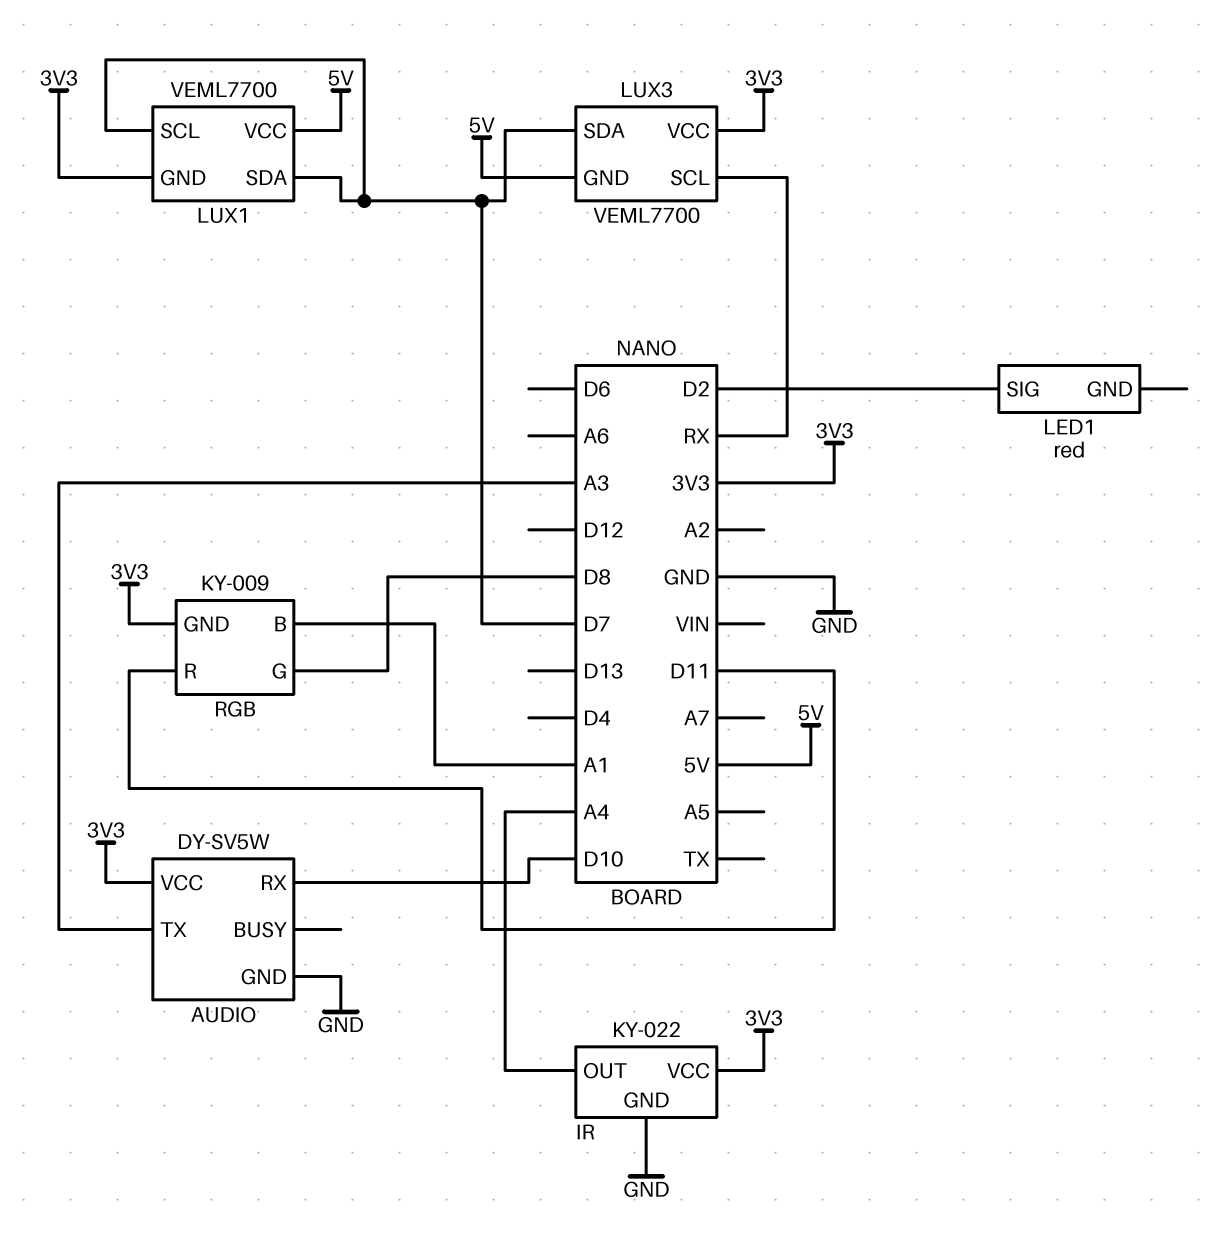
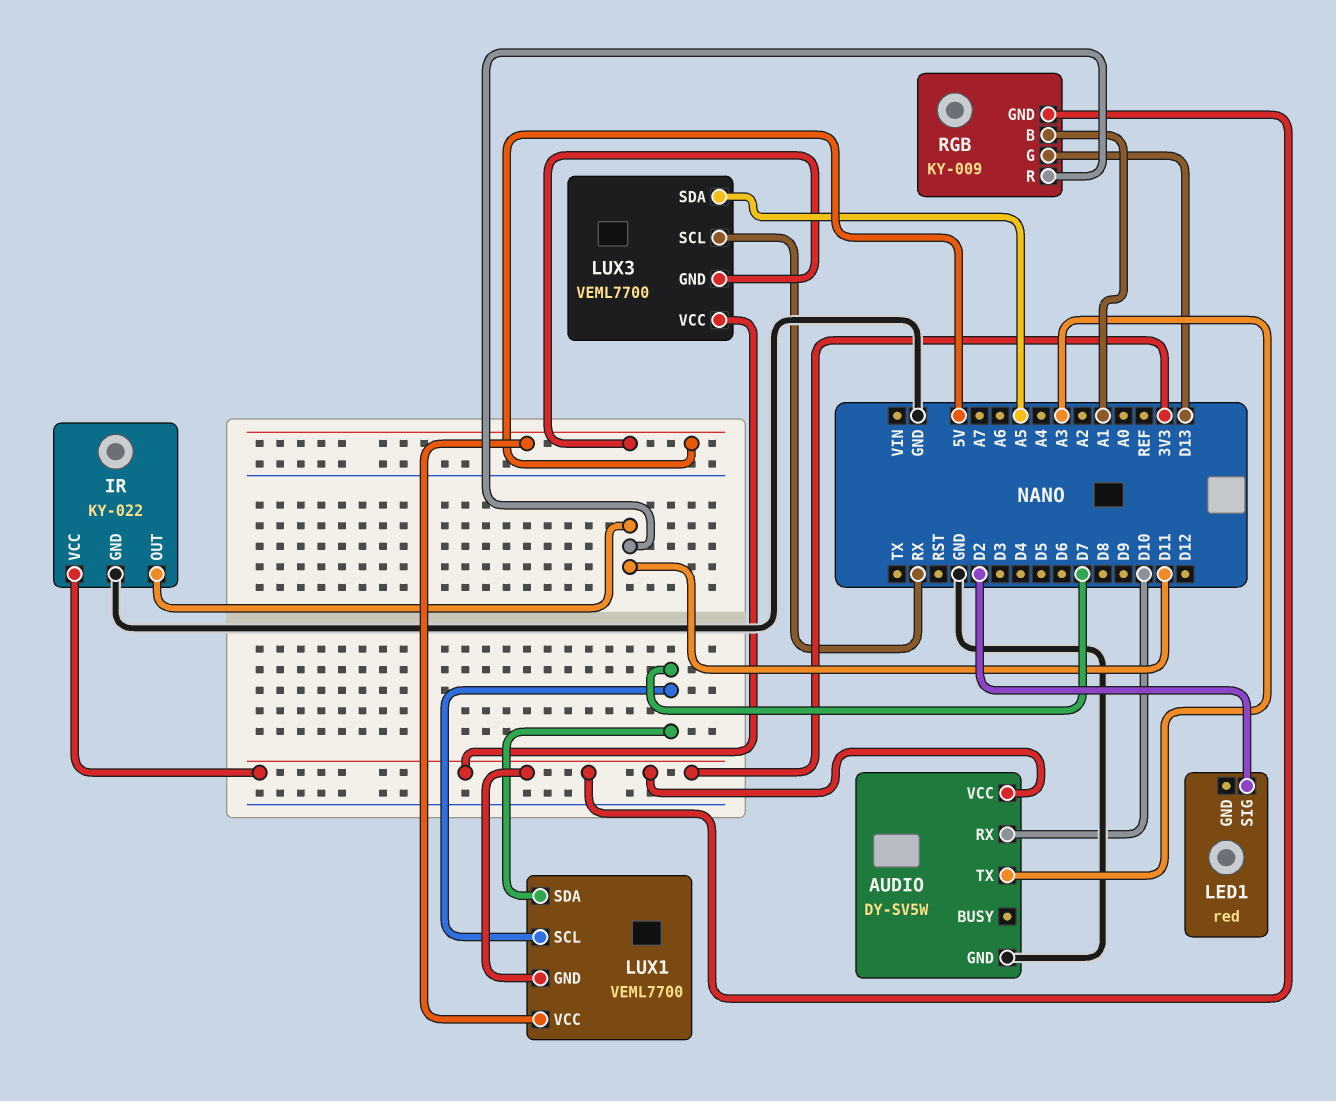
IR pin OUT: A4 -> D11
LUX3 pin SDA: D7 -> A5
RGB pin G: D8 -> D13

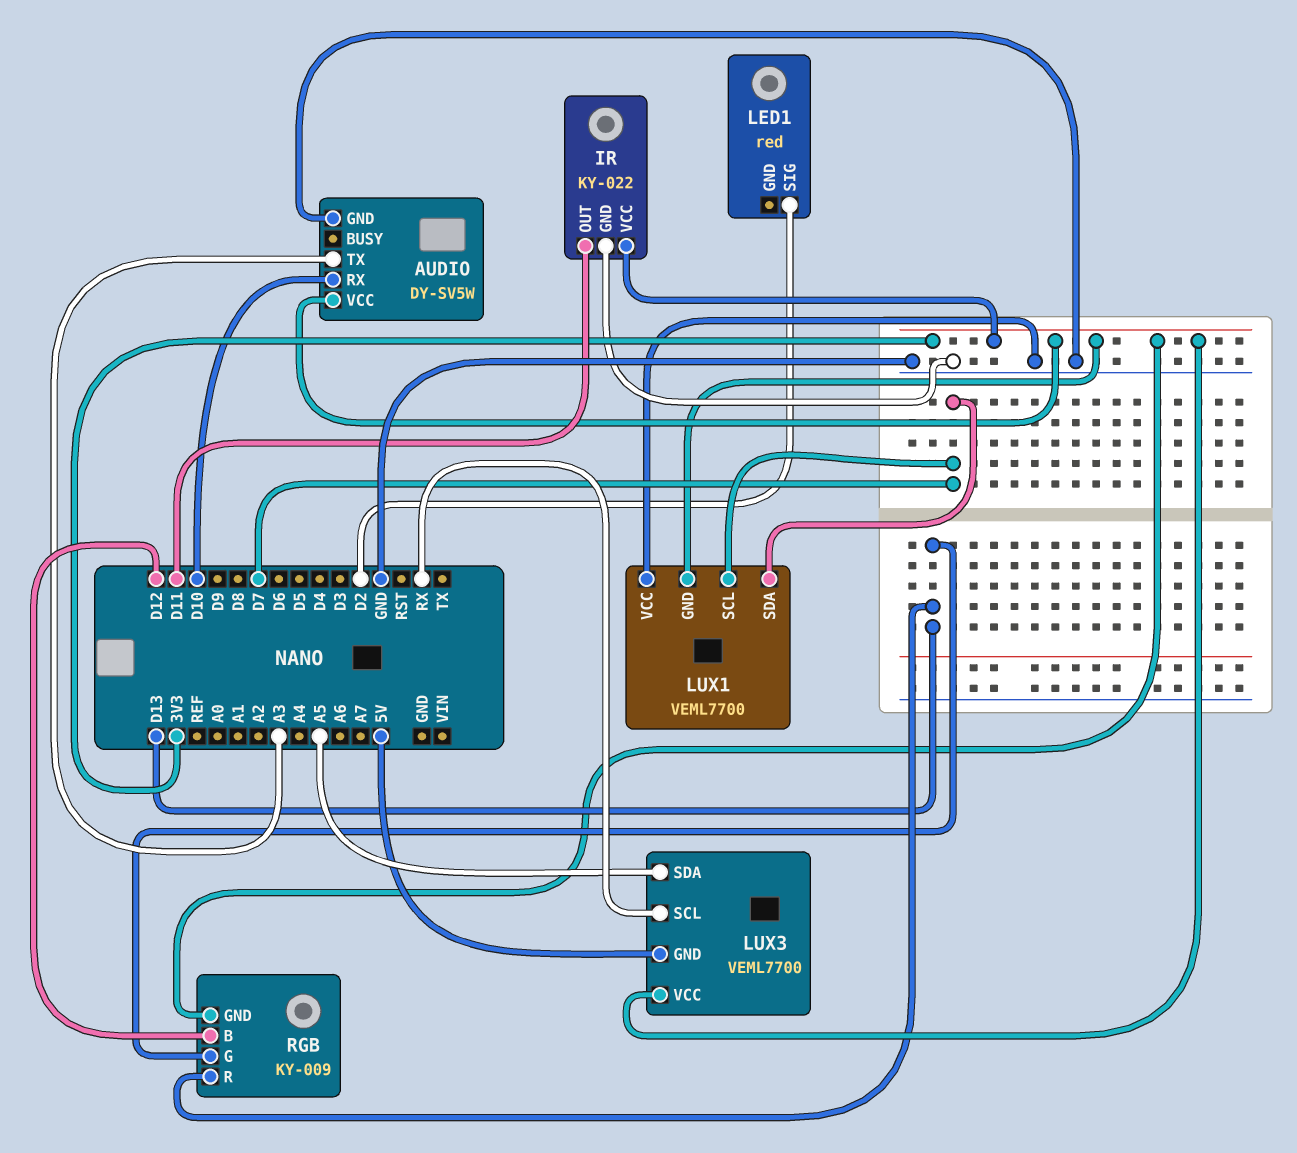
LUX1 pin VCC: 5V -> GND
RGB pin B: A1 -> D12
RGB pin R: D11 -> D13

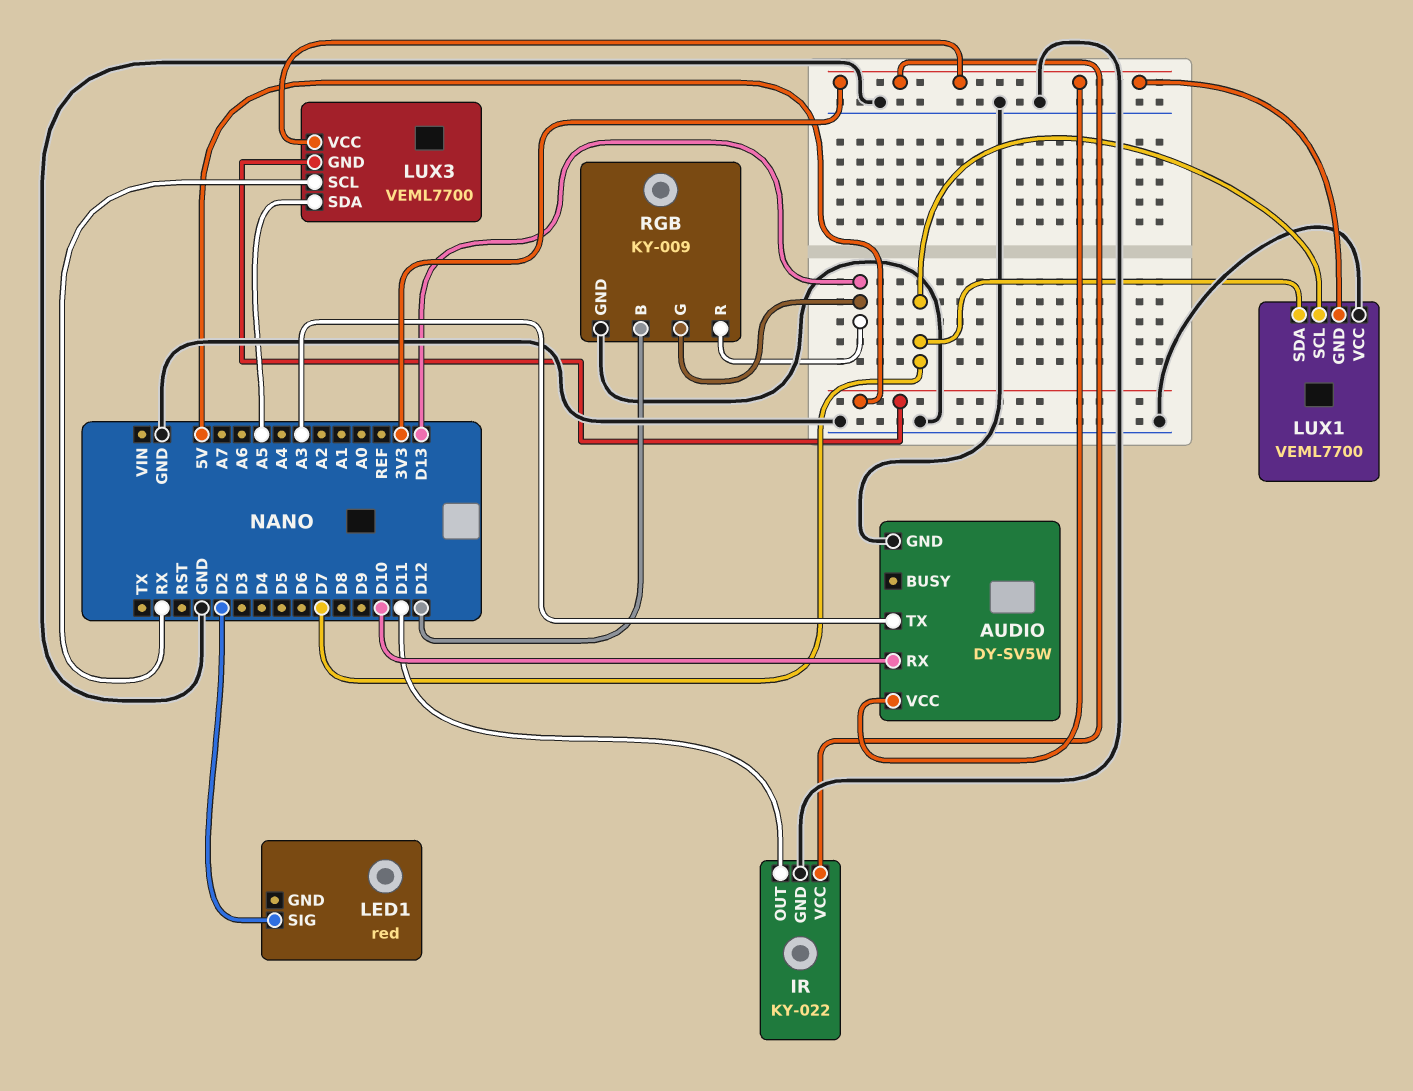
RGB pin GND: 3V3 -> GND

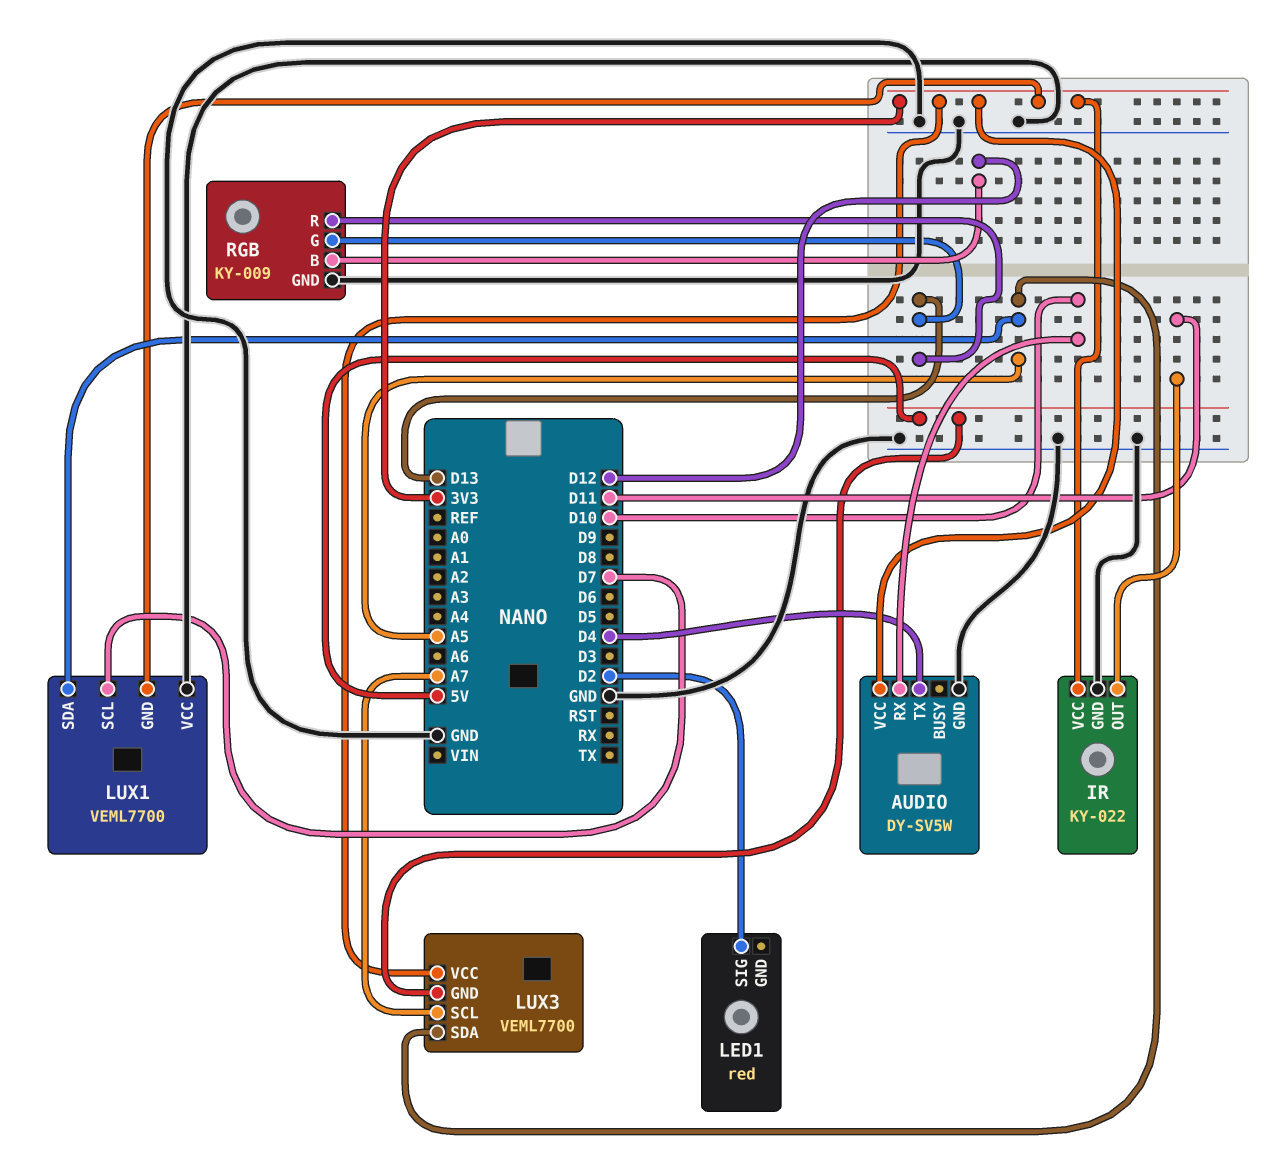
AUDIO pin TX: A3 -> D4
LUX1 pin SDA: D7 -> A5
LUX3 pin SCL: RX -> A7

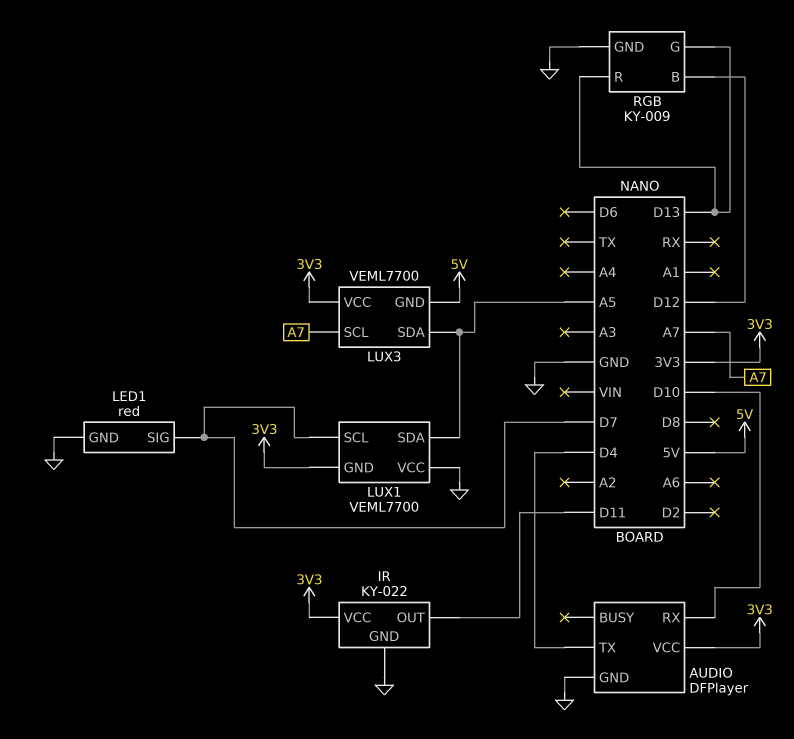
AUDIO: DY-SV5W -> DFPlayer
LED1 pin GND: none -> GND
LED1 pin SIG: D2 -> D7

